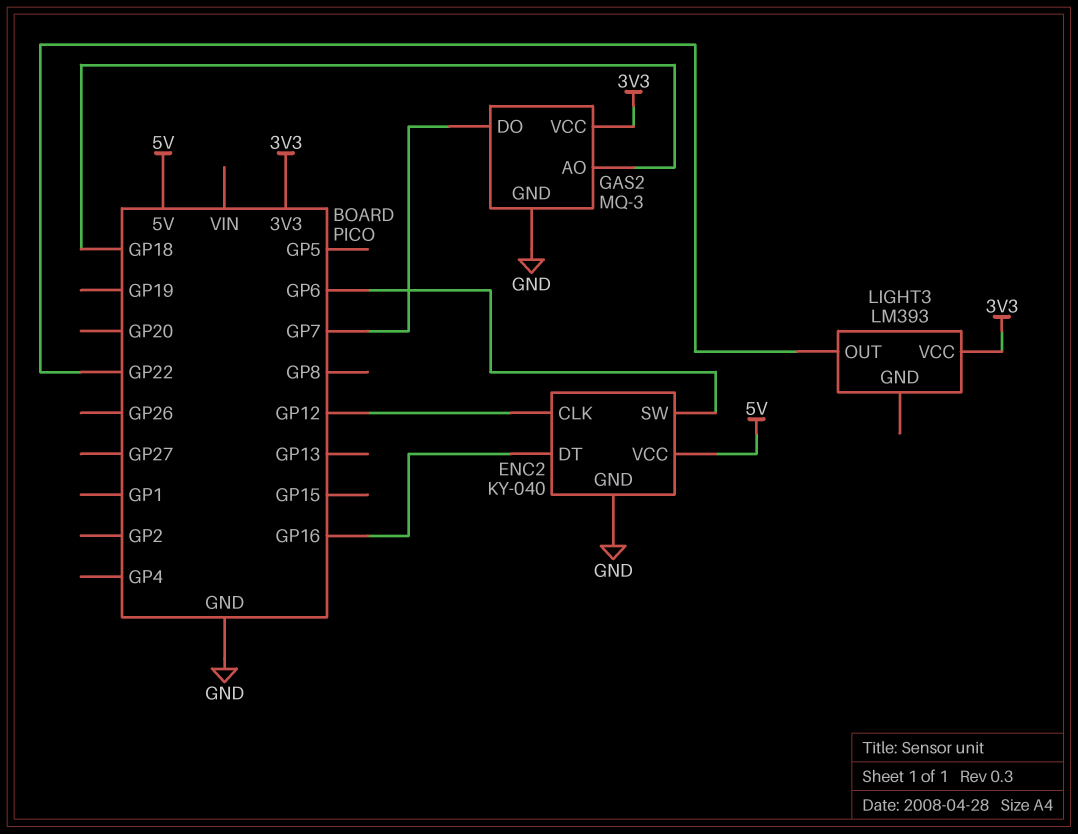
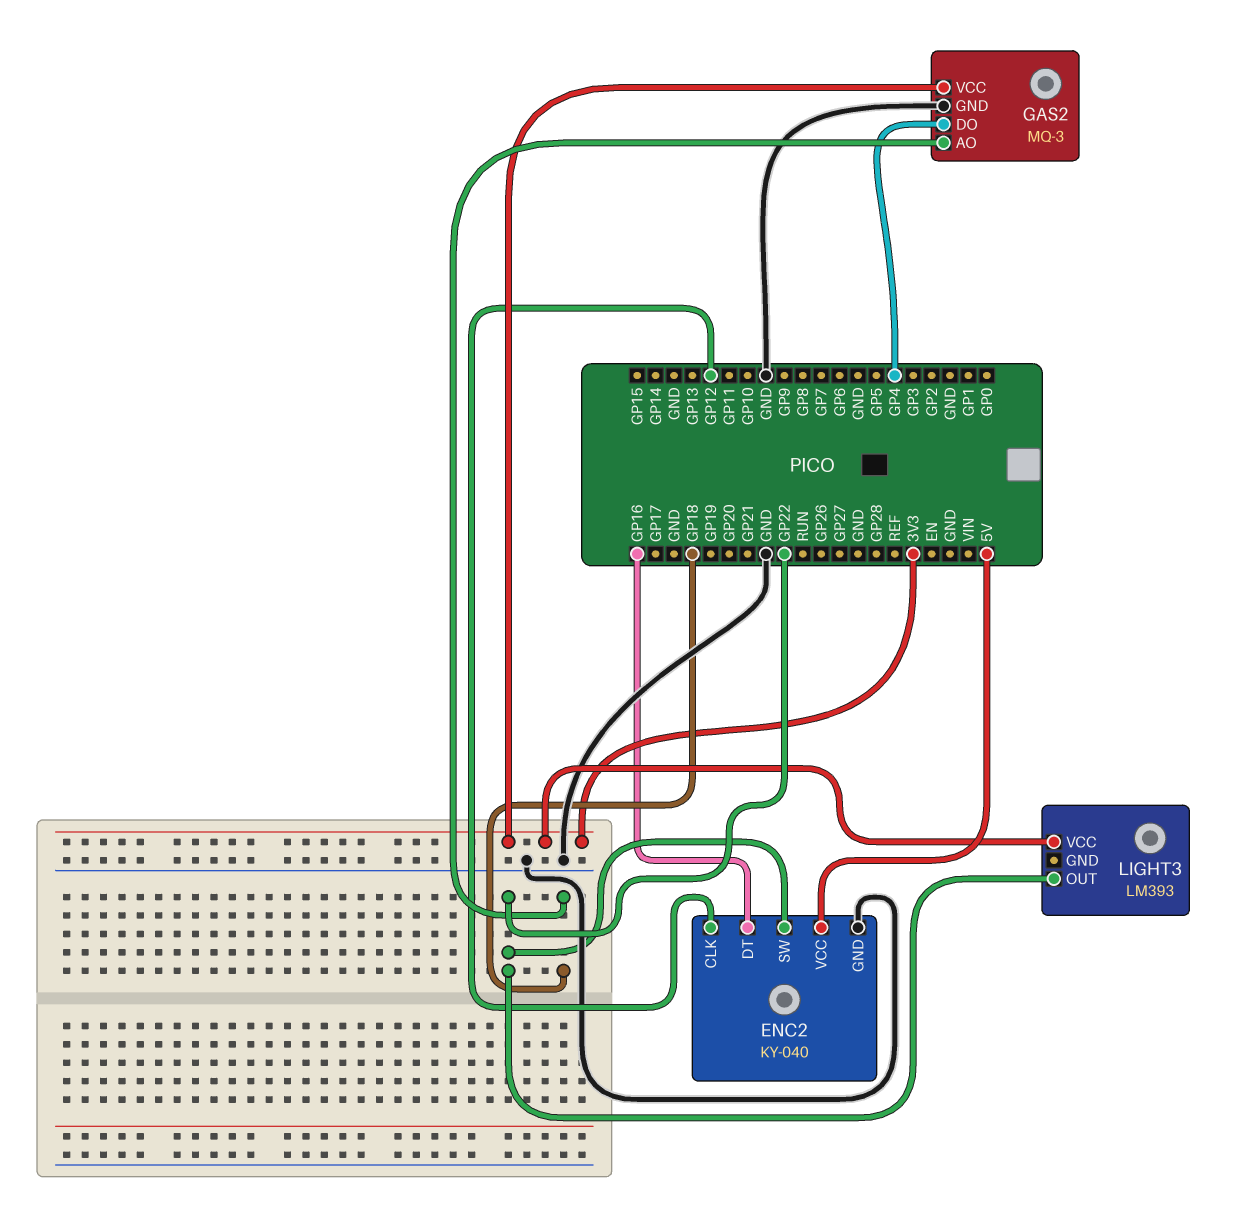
ENC2 pin SW: GP6 -> GP22
GAS2 pin DO: GP7 -> GP4

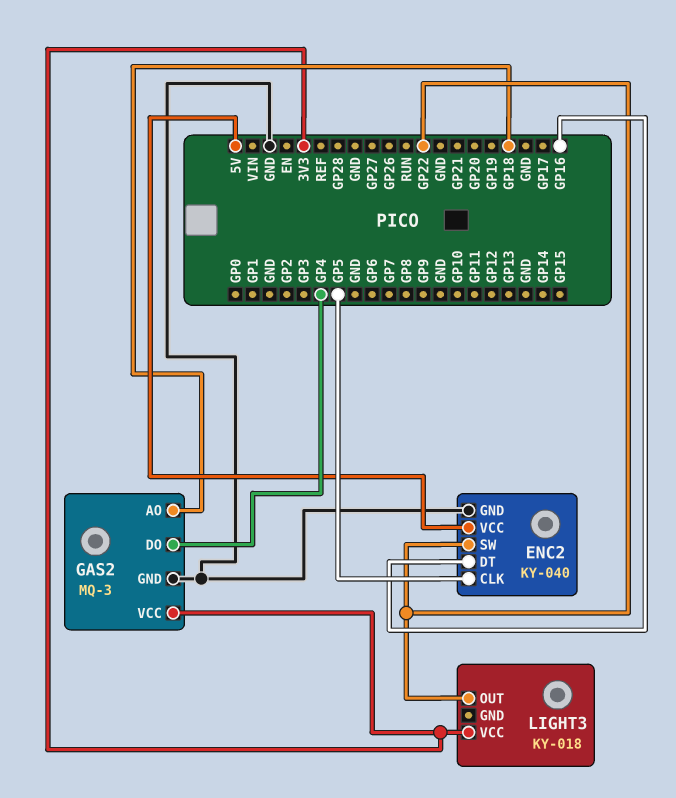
ENC2 pin CLK: GP12 -> GP5
LIGHT3: LM393 -> KY-018

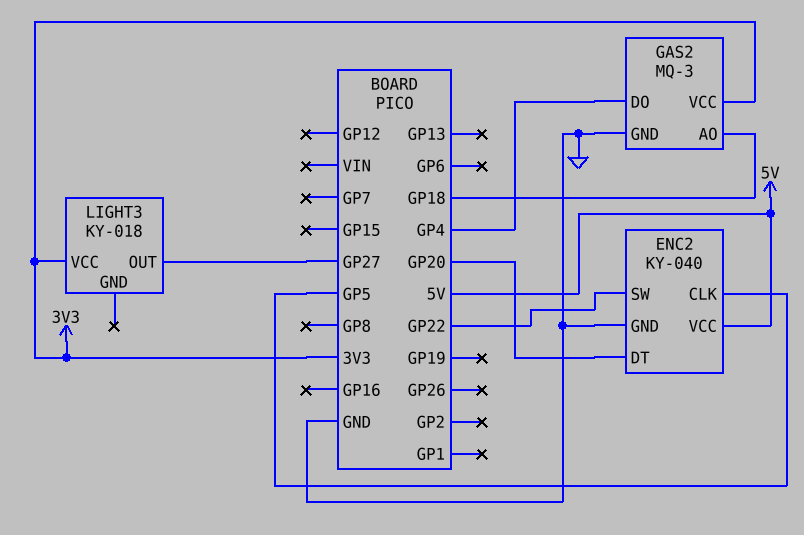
ENC2 pin DT: GP16 -> GP20
LIGHT3 pin OUT: GP22 -> GP27

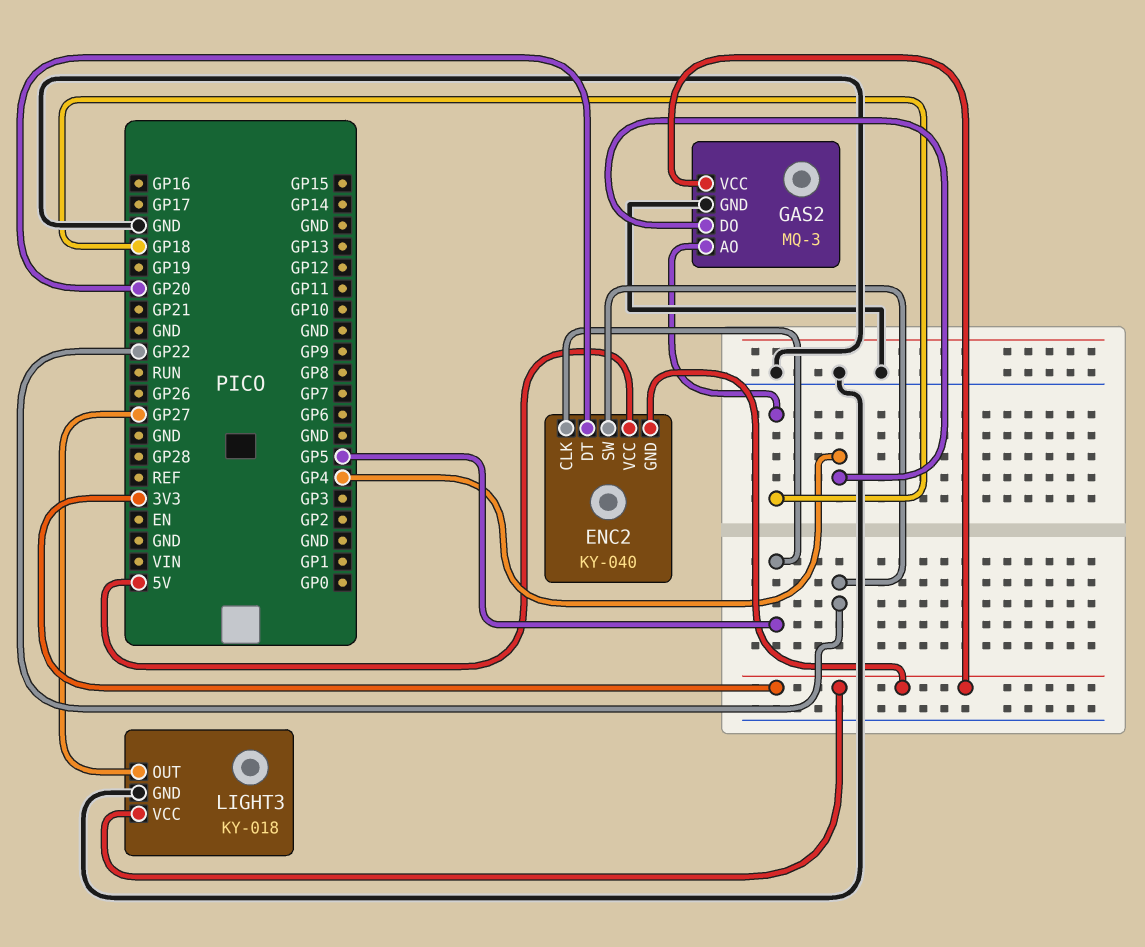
ENC2 pin GND: GND -> 3V3
LIGHT3 pin GND: none -> GND

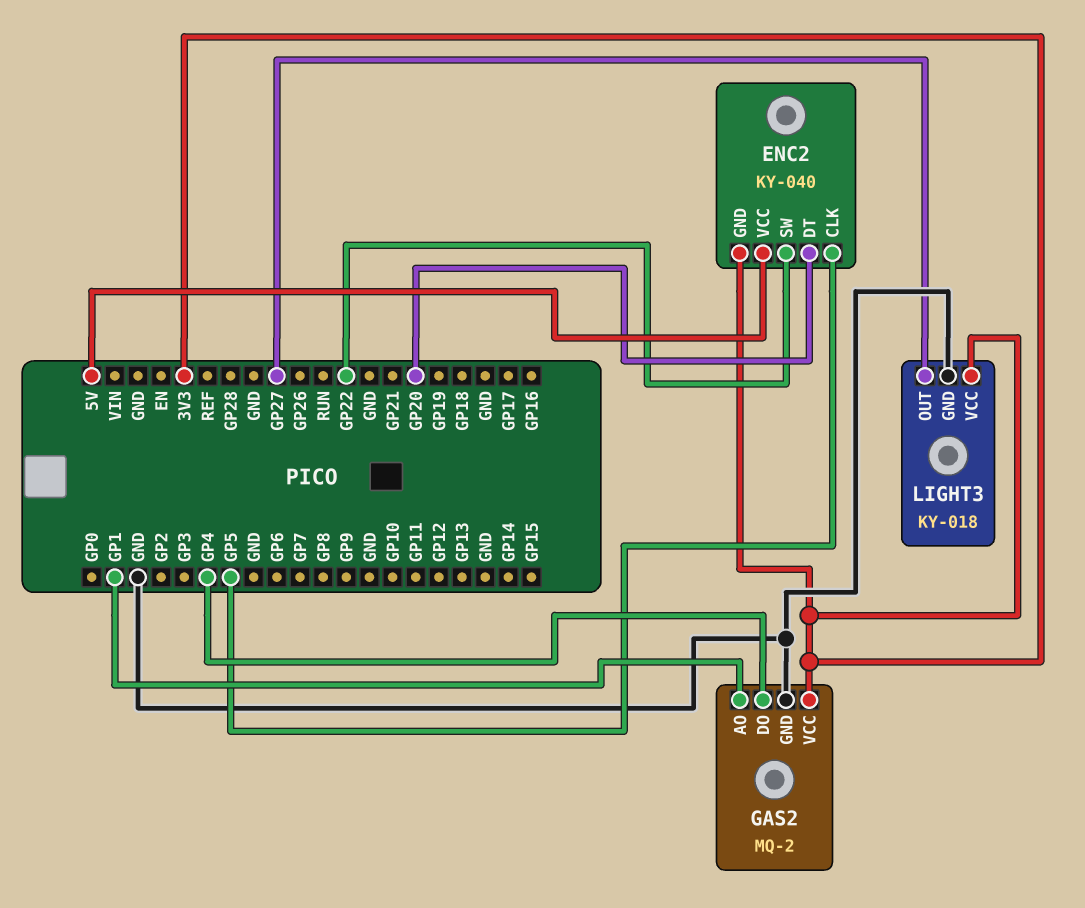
GAS2: MQ-3 -> MQ-2
GAS2 pin AO: GP18 -> GP1

